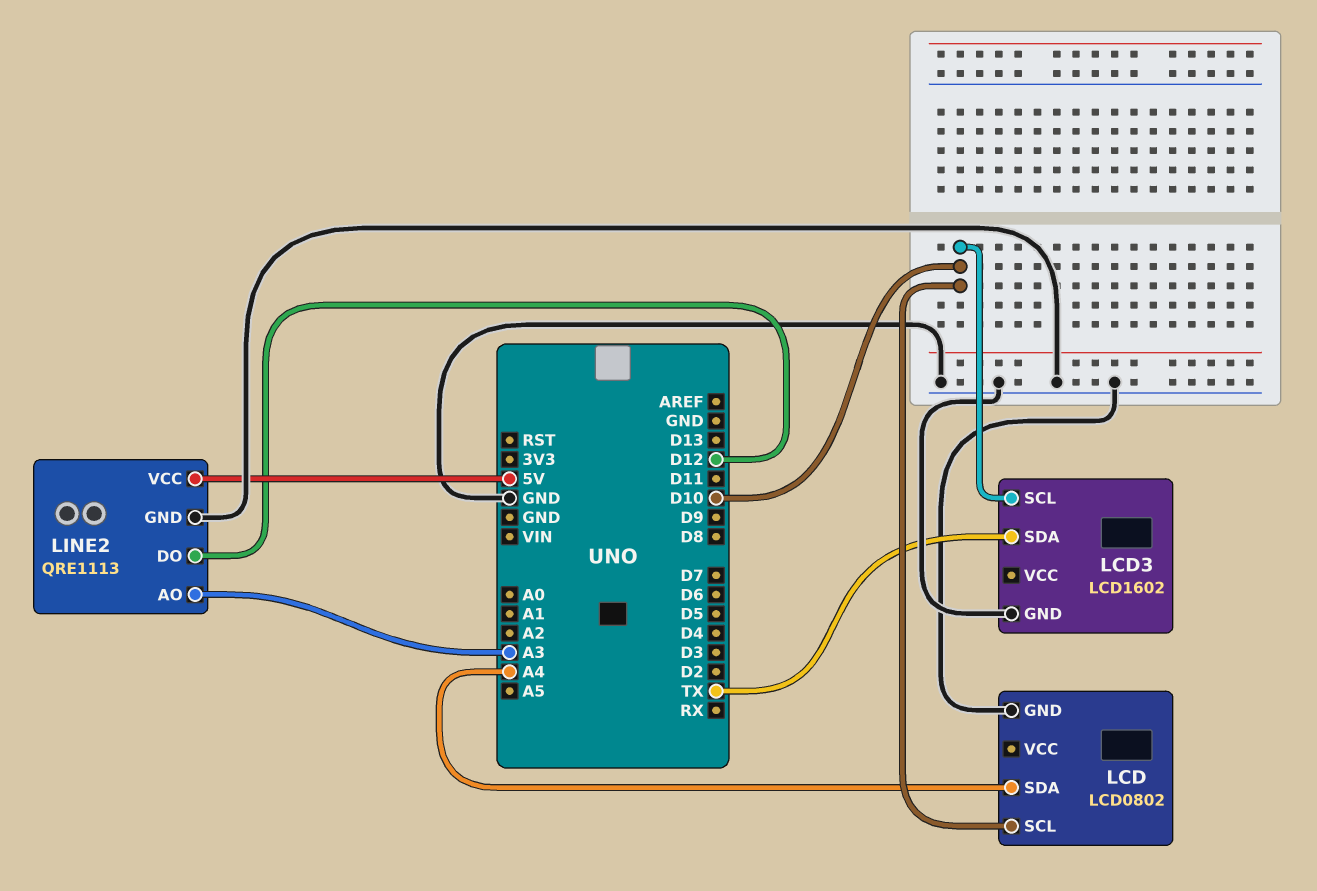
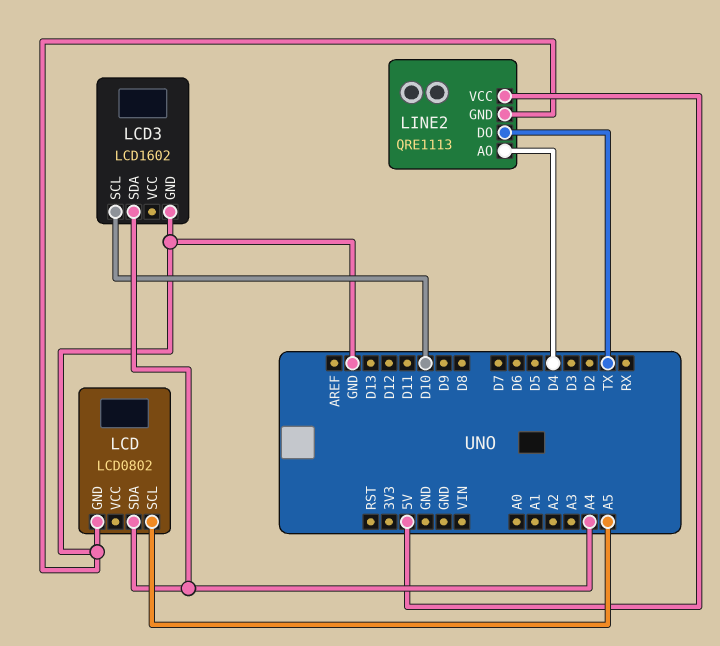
LCD pin SCL: D10 -> A5
LCD3 pin SDA: TX -> A4
LINE2 pin AO: A3 -> D4
LINE2 pin DO: D12 -> TX

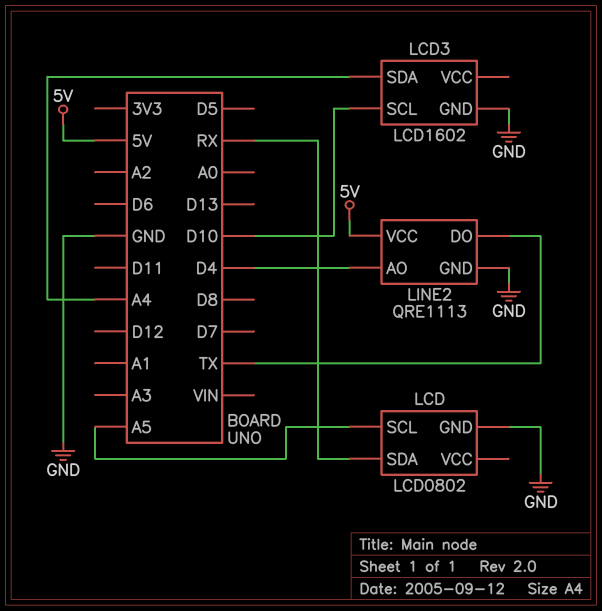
LCD pin SDA: A4 -> RX

